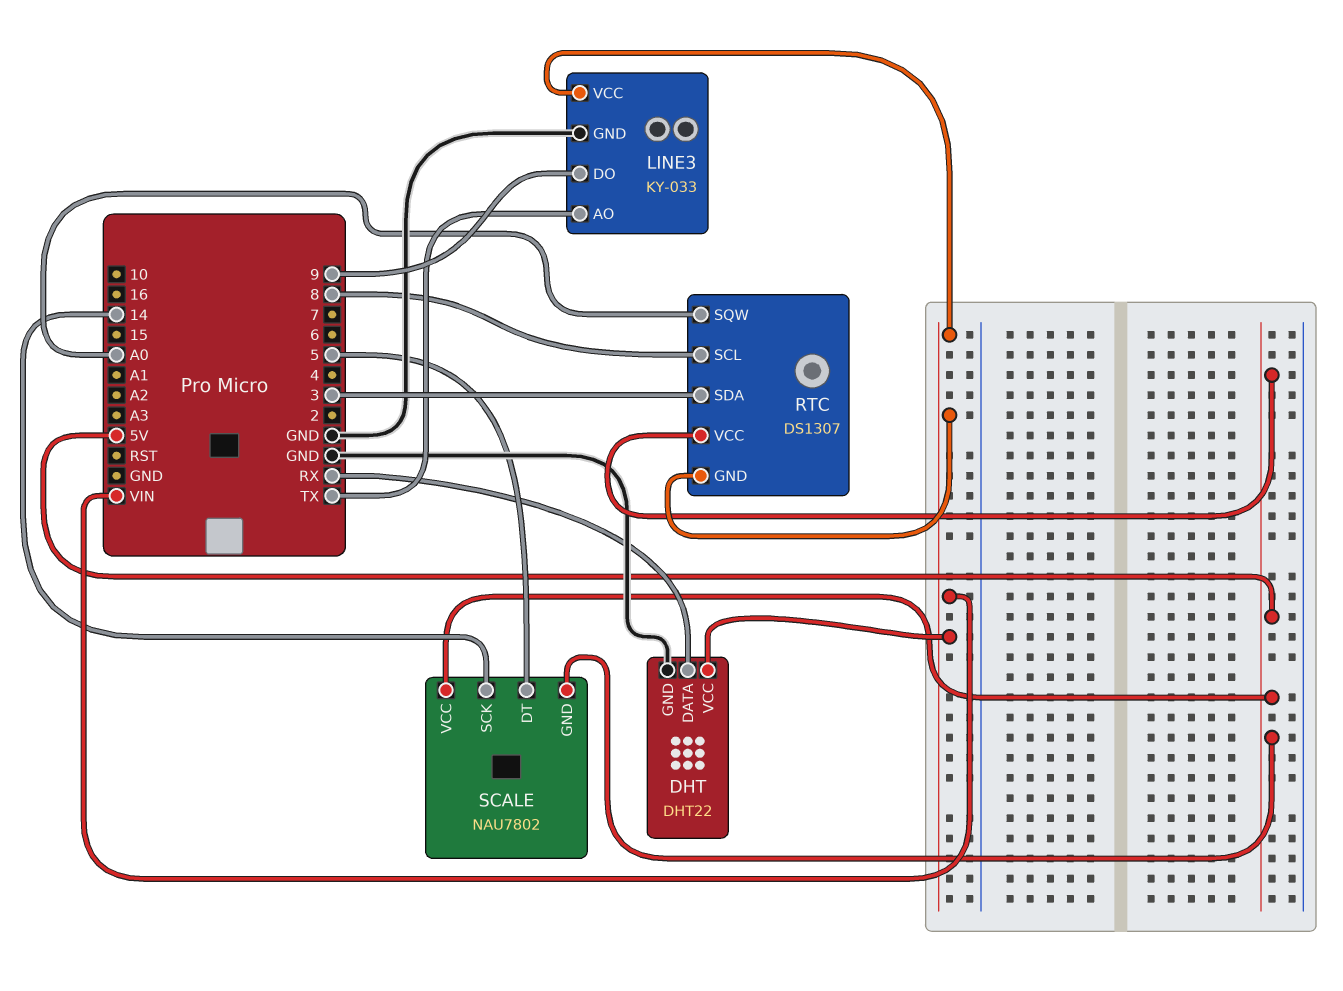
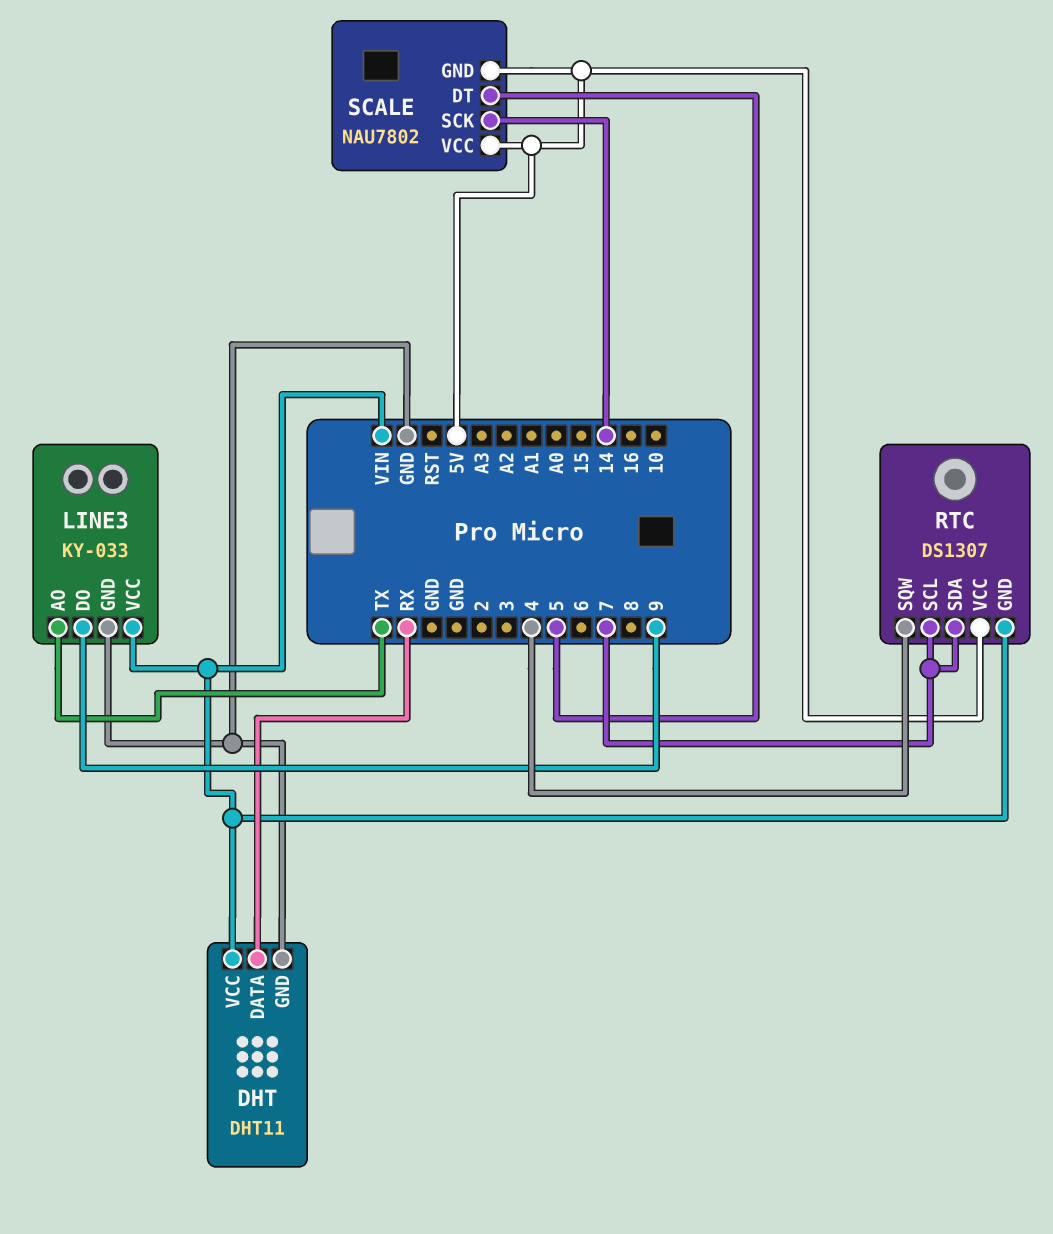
DHT: DHT22 -> DHT11
RTC pin SCL: 8 -> 7
RTC pin SDA: 3 -> 7
RTC pin SQW: A0 -> 4

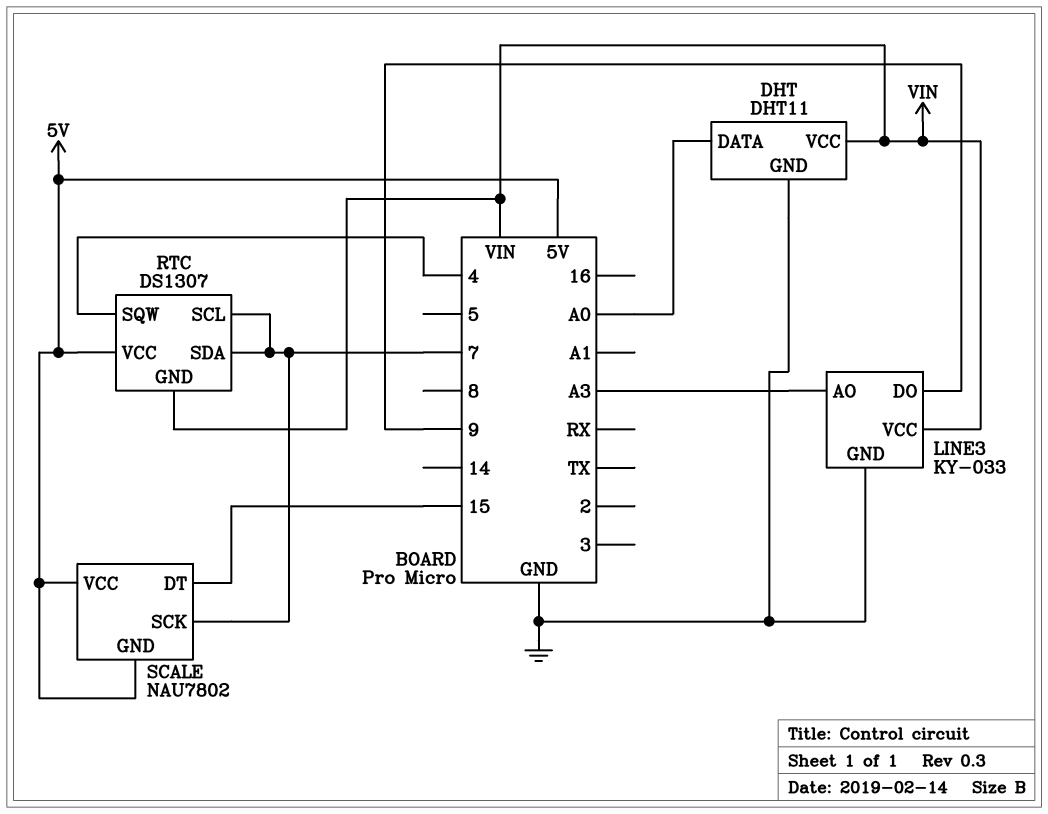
DHT pin DATA: RX -> A0
LINE3 pin AO: TX -> A3
SCALE pin DT: 5 -> 15
SCALE pin SCK: 14 -> 7

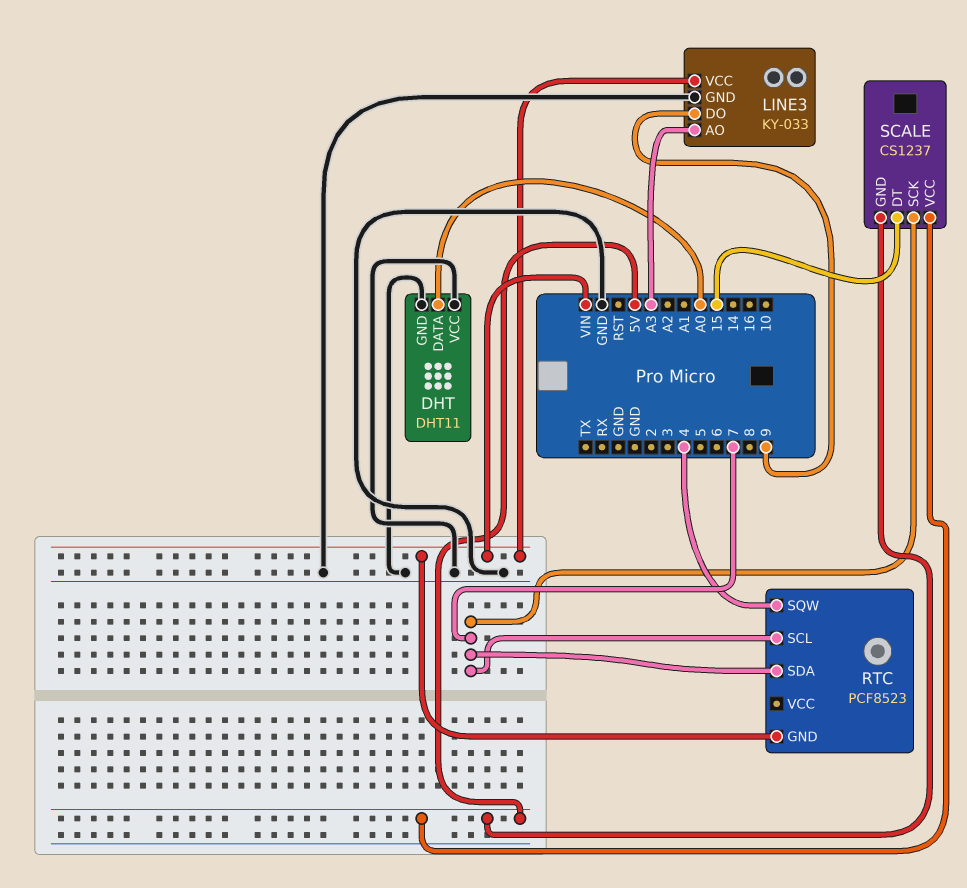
DHT pin VCC: VIN -> GND
RTC: DS1307 -> PCF8523
RTC pin VCC: 5V -> none
SCALE: NAU7802 -> CS1237

